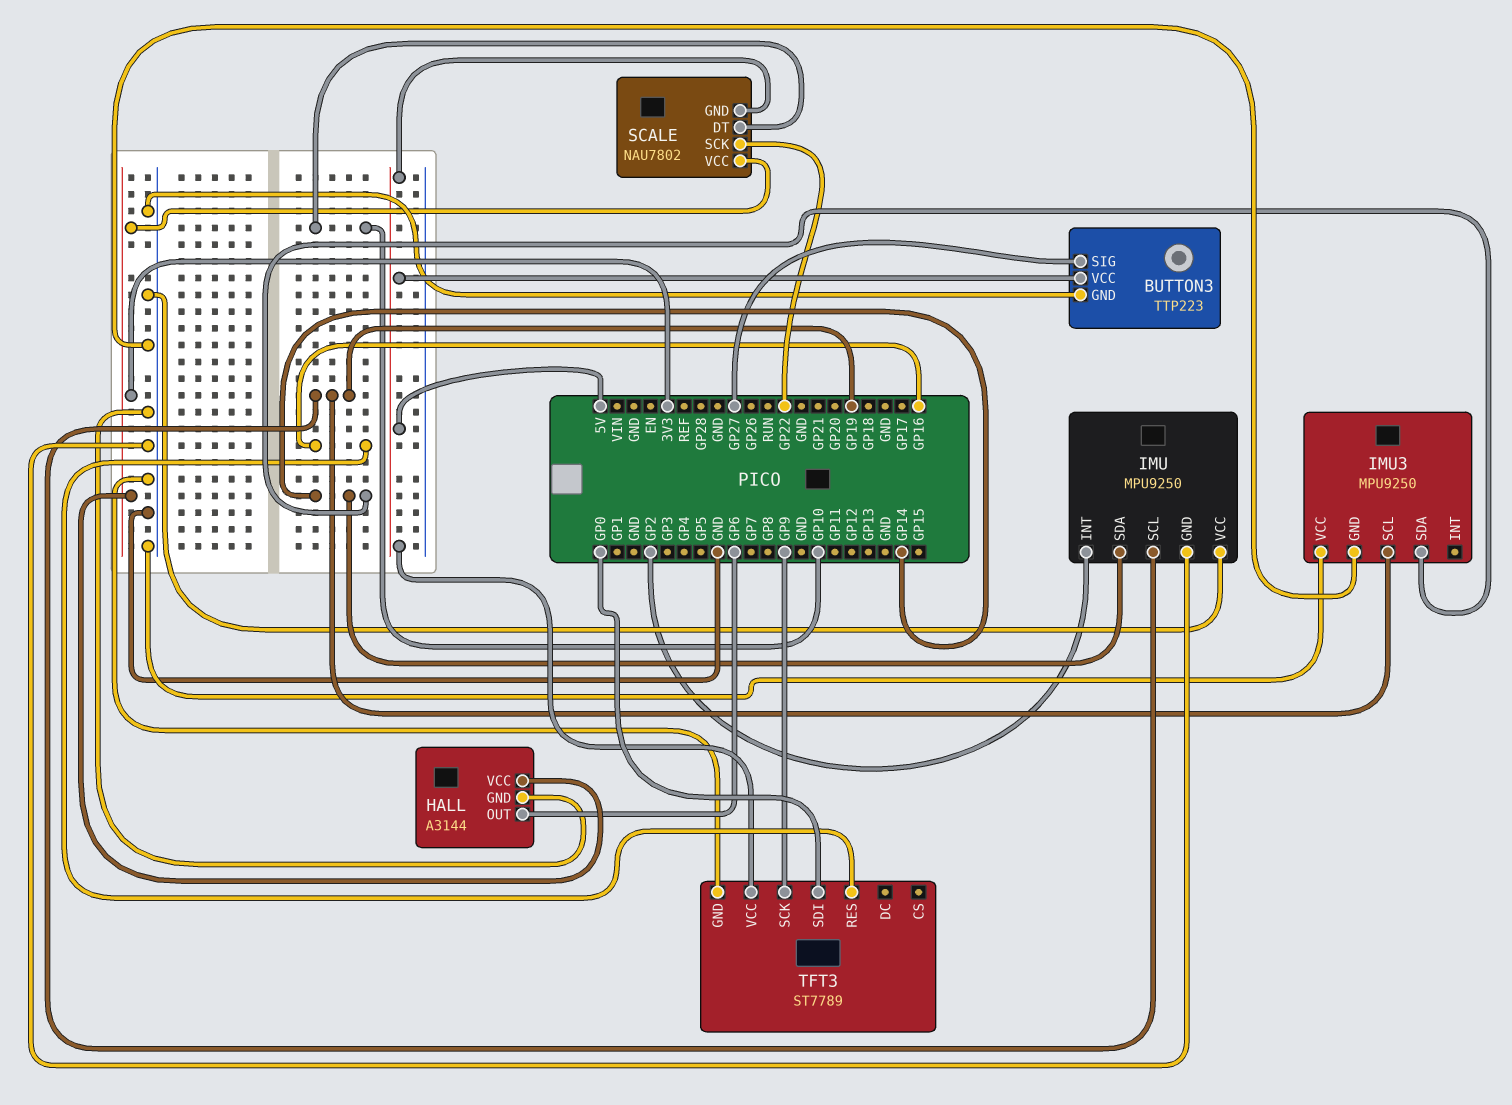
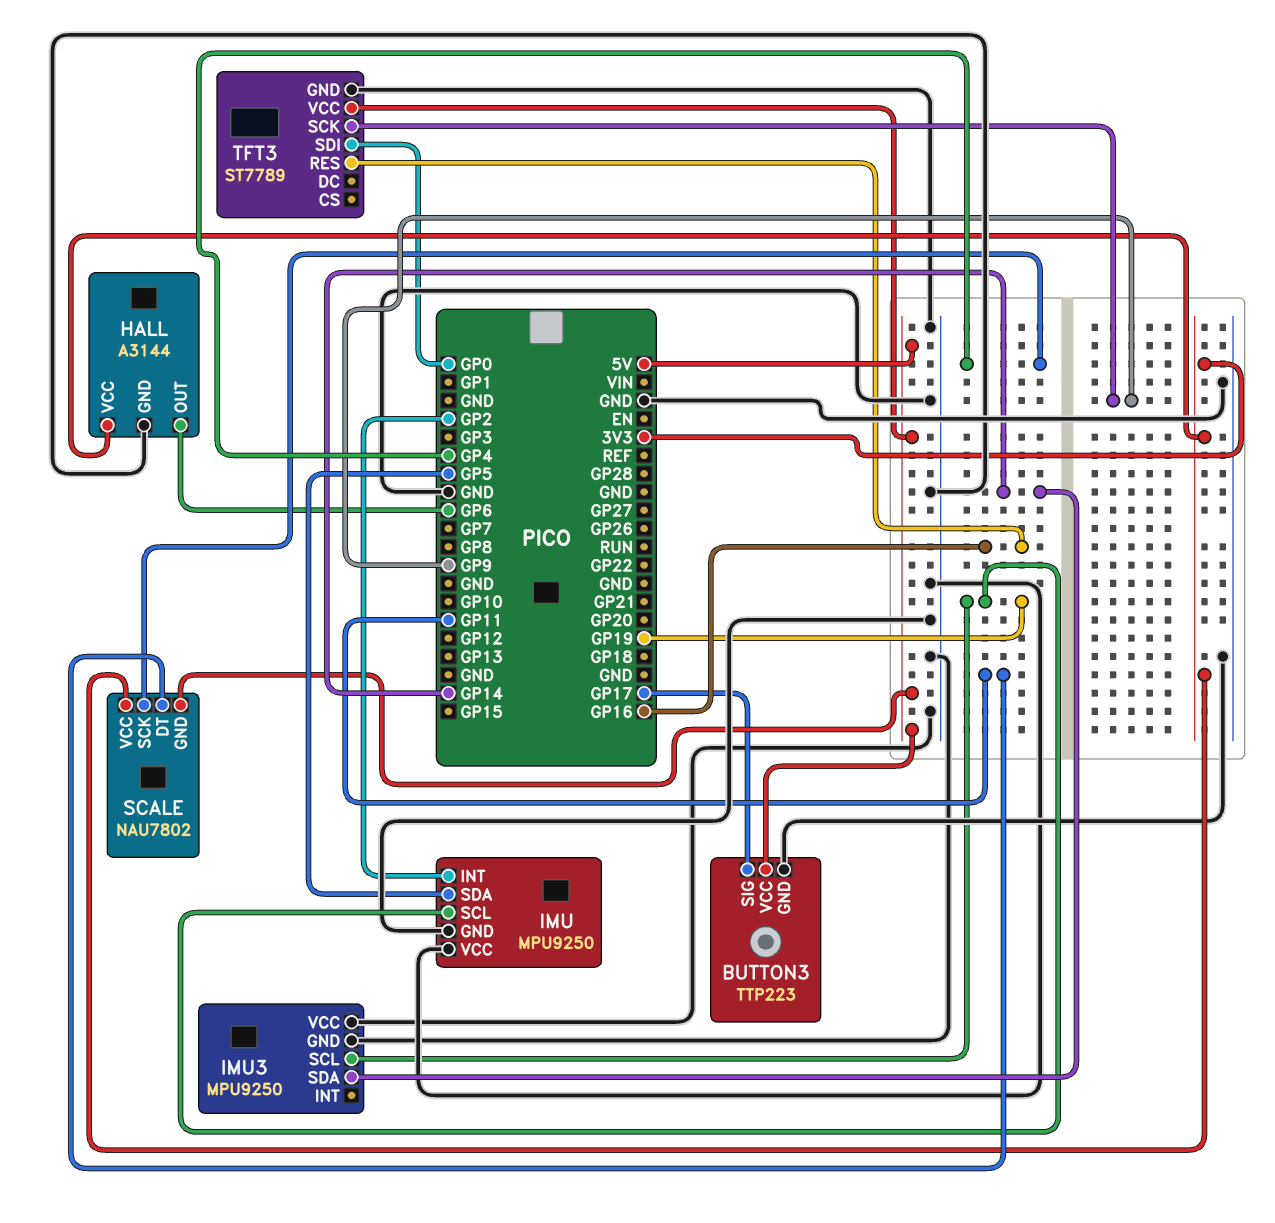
BUTTON3 pin SIG: GP27 -> GP17
IMU pin SDA: GP14 -> GP5
SCALE pin DT: GP10 -> GP11
SCALE pin SCK: GP22 -> GP4

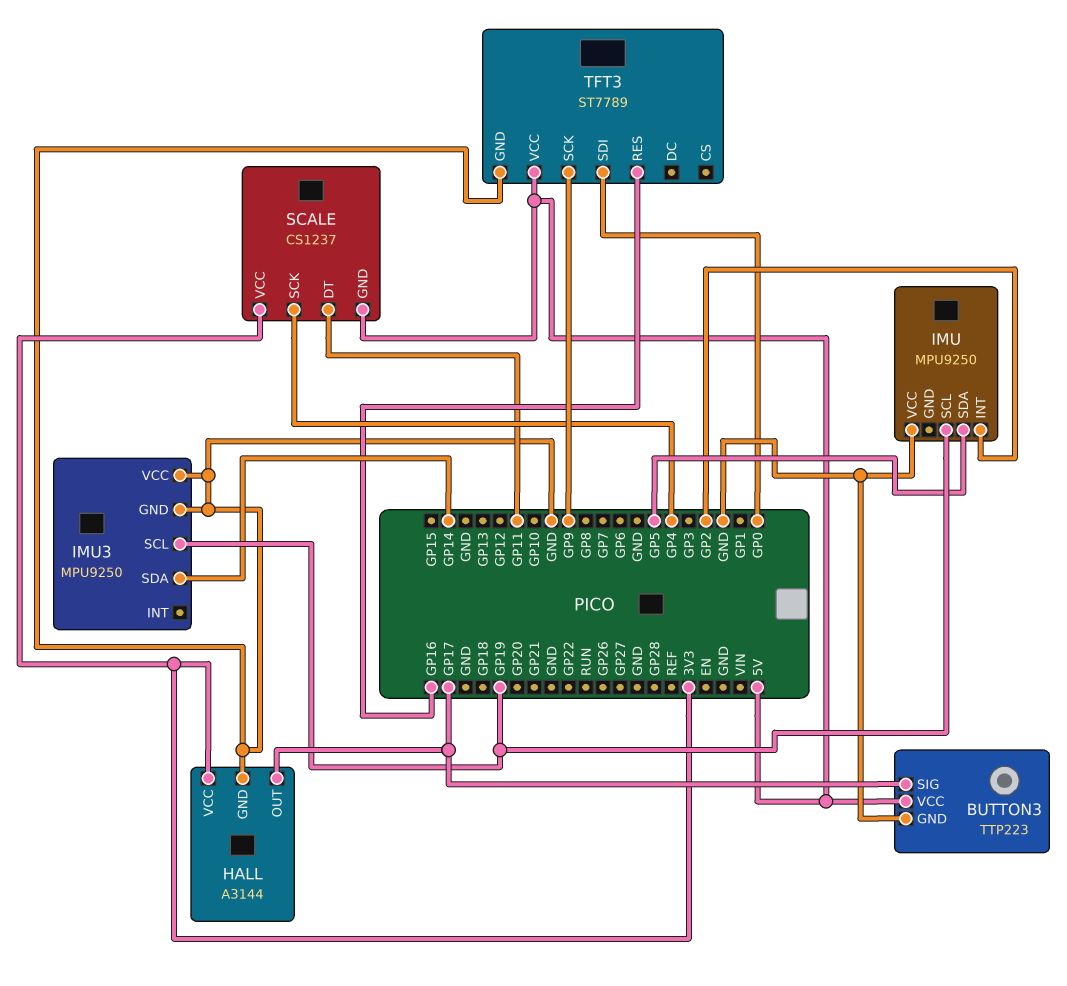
HALL pin OUT: GP6 -> GP17
IMU pin GND: GND -> none
SCALE: NAU7802 -> CS1237

